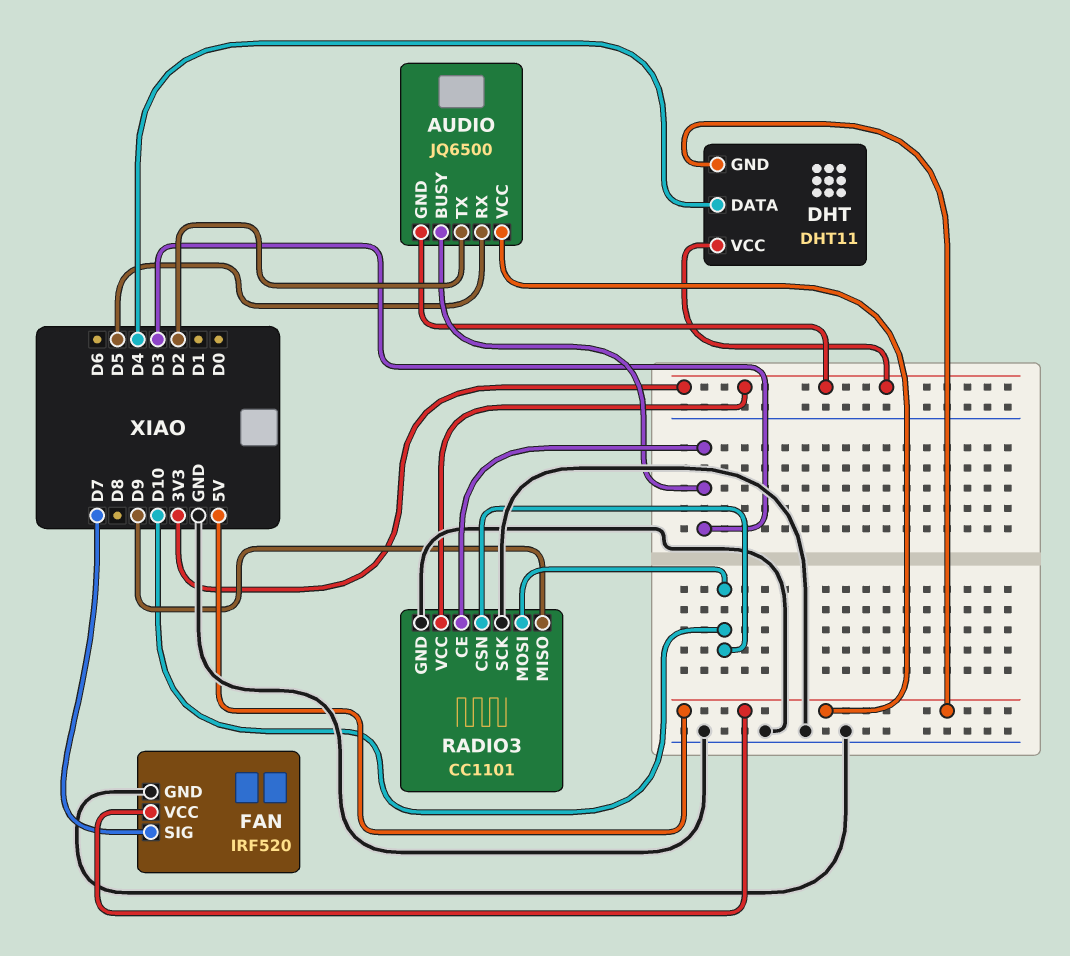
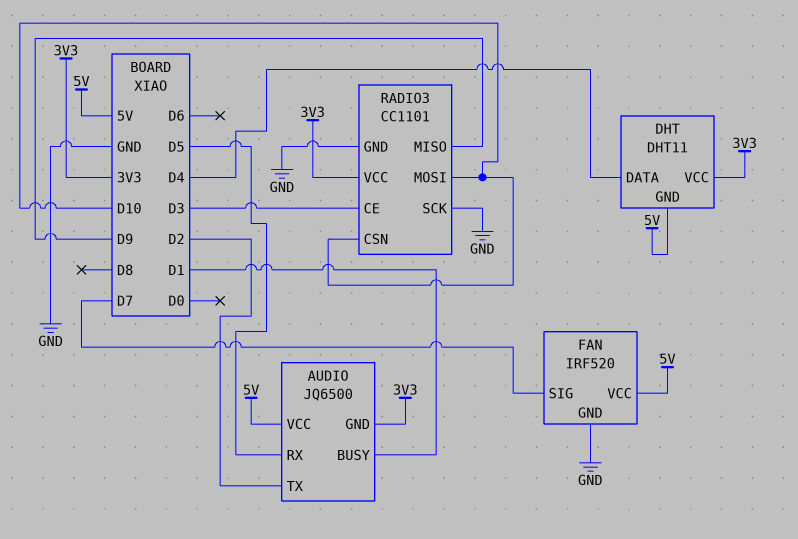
AUDIO pin BUSY: D3 -> D1

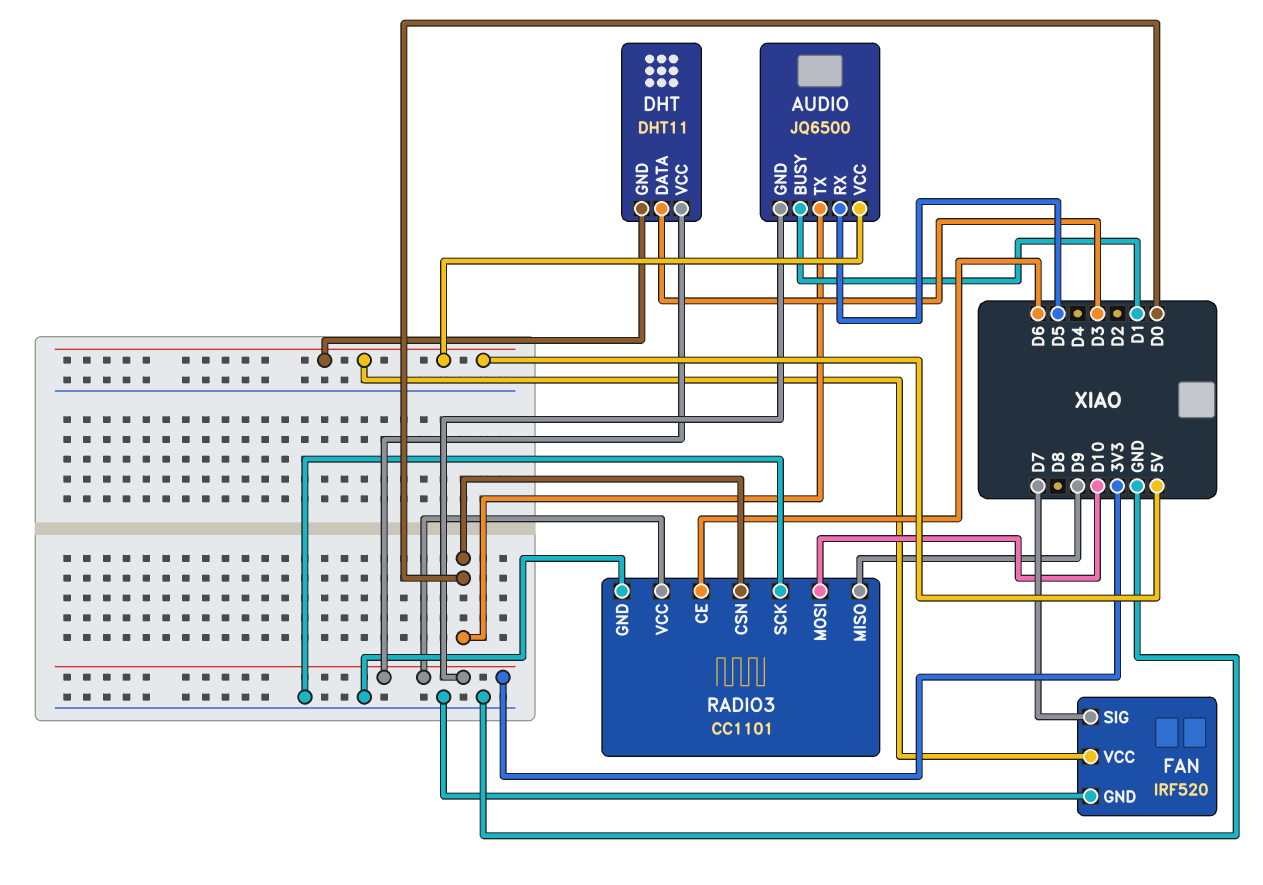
AUDIO pin TX: D2 -> D0
DHT pin DATA: D4 -> D3
RADIO3 pin CE: D3 -> D6
RADIO3 pin CSN: D10 -> D0

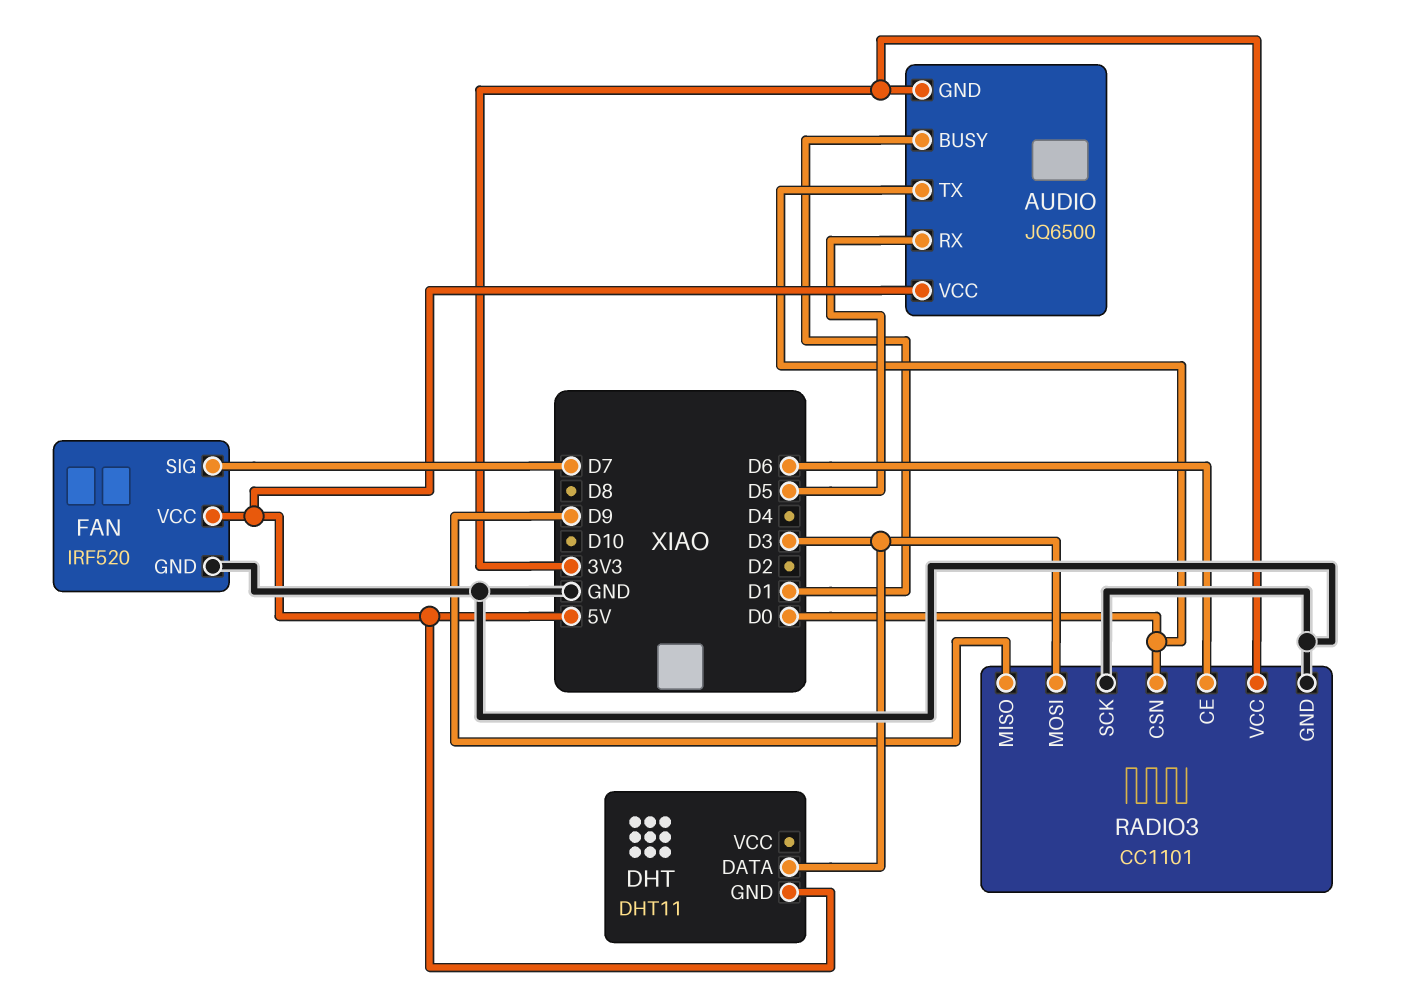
DHT pin VCC: 3V3 -> none
RADIO3 pin MOSI: D10 -> D3

